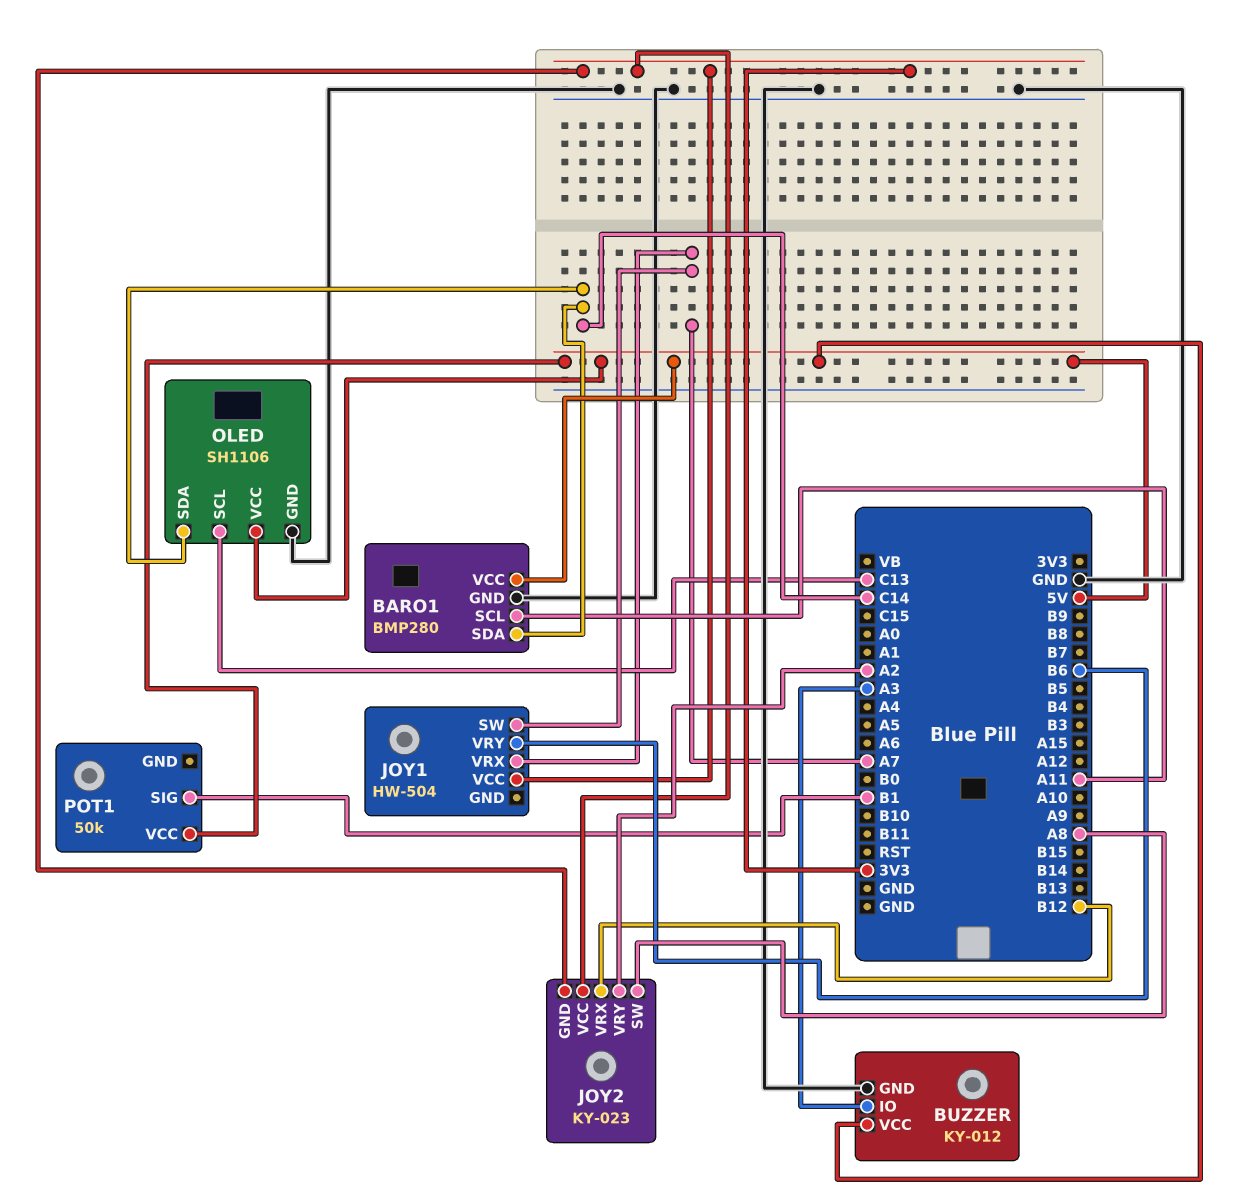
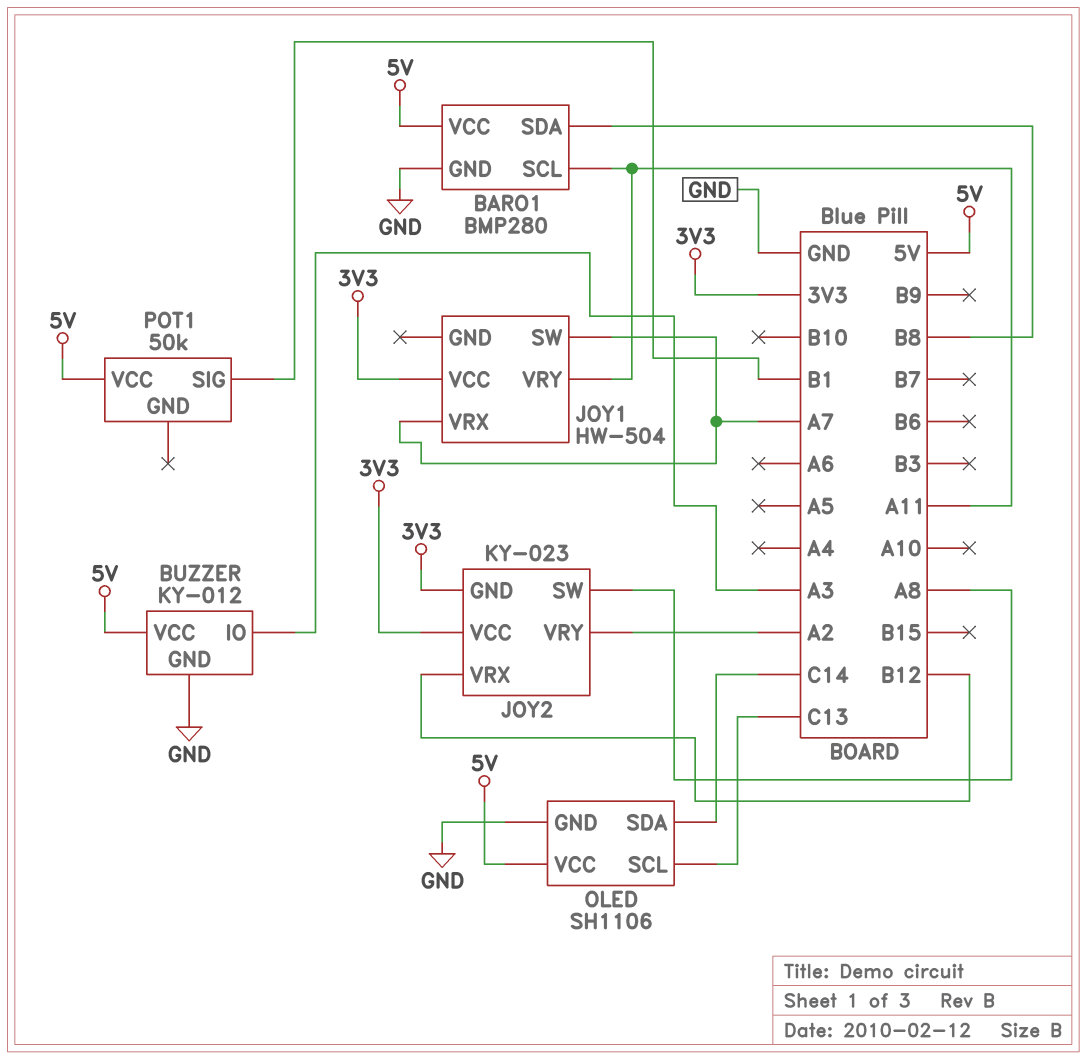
BARO1 pin SDA: C14 -> B8
JOY1 pin VRY: B6 -> A11

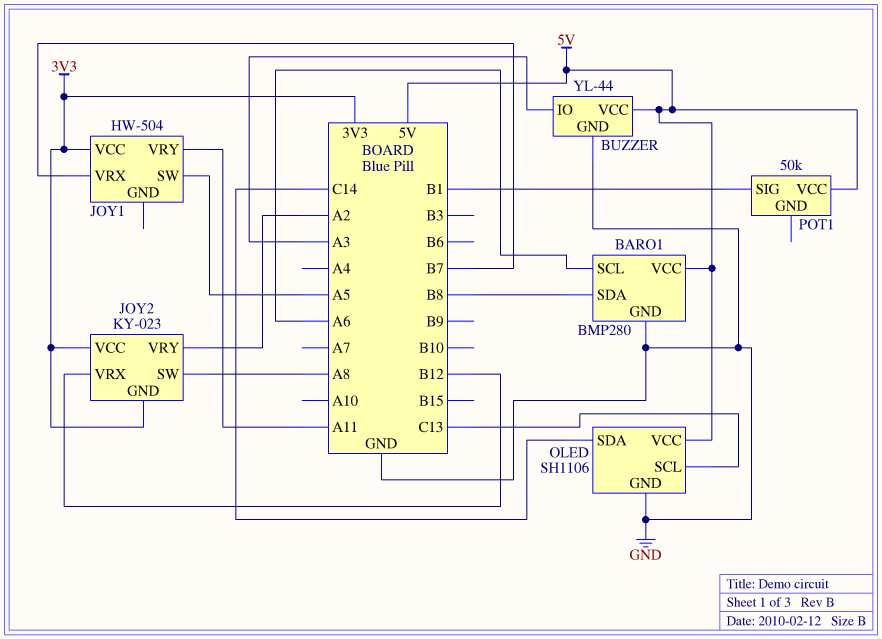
BARO1 pin SCL: A11 -> A6
BUZZER: KY-012 -> YL-44
JOY1 pin SW: A7 -> A5
JOY1 pin VRX: A7 -> B7

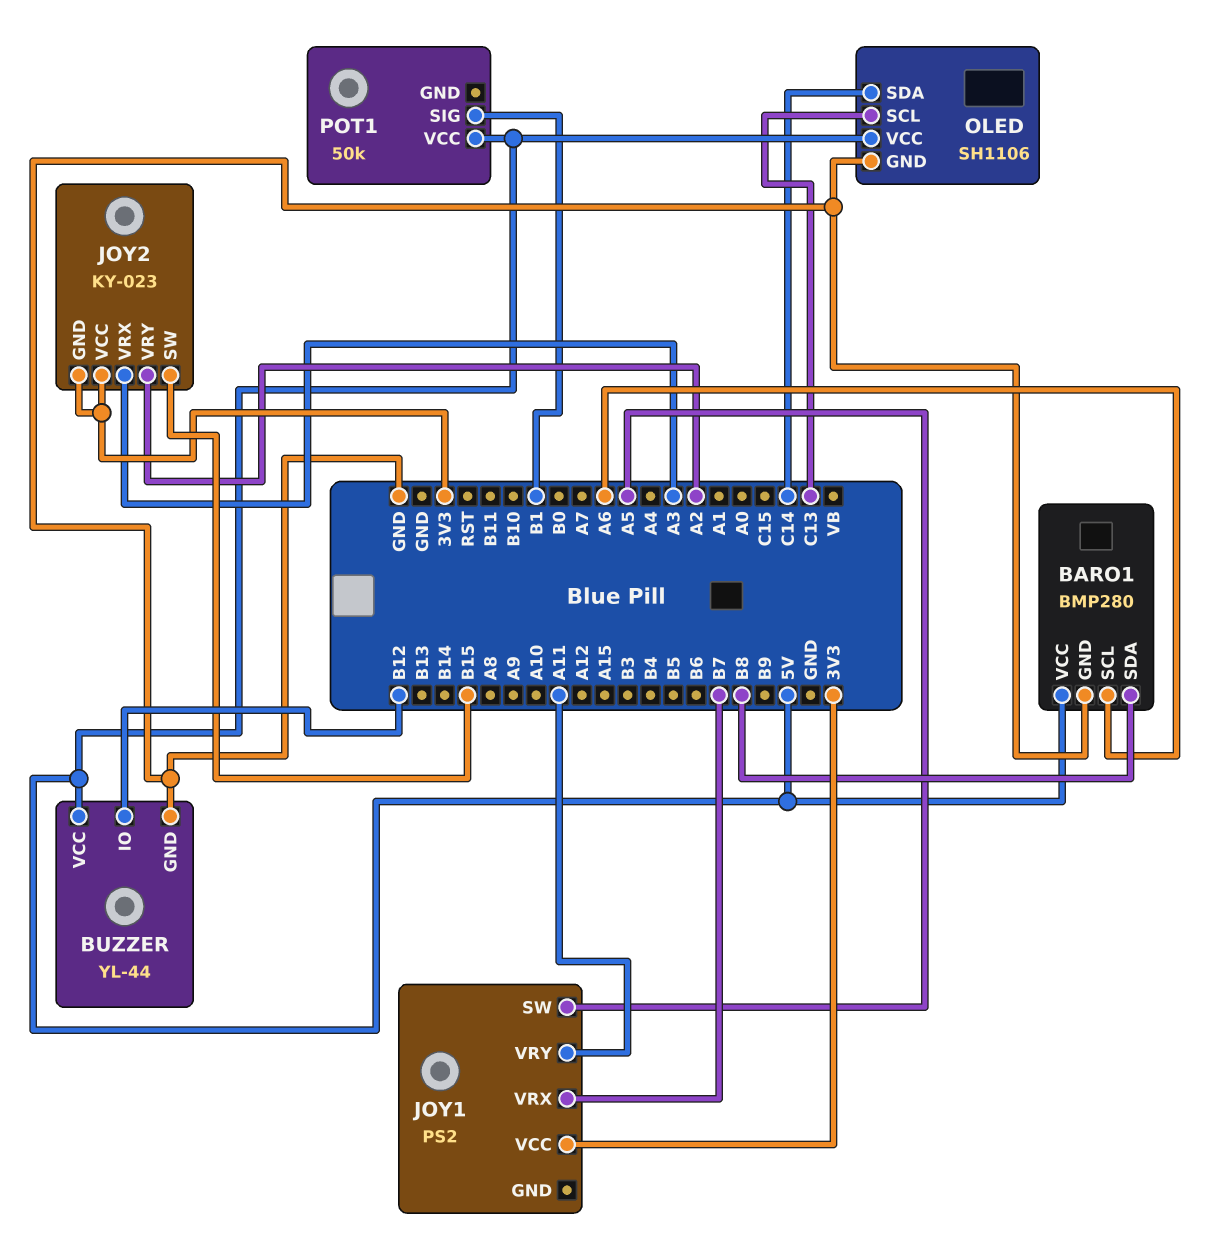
BUZZER pin IO: A3 -> B12
JOY1: HW-504 -> PS2
JOY2 pin SW: A8 -> B15
JOY2 pin VRX: B12 -> A3

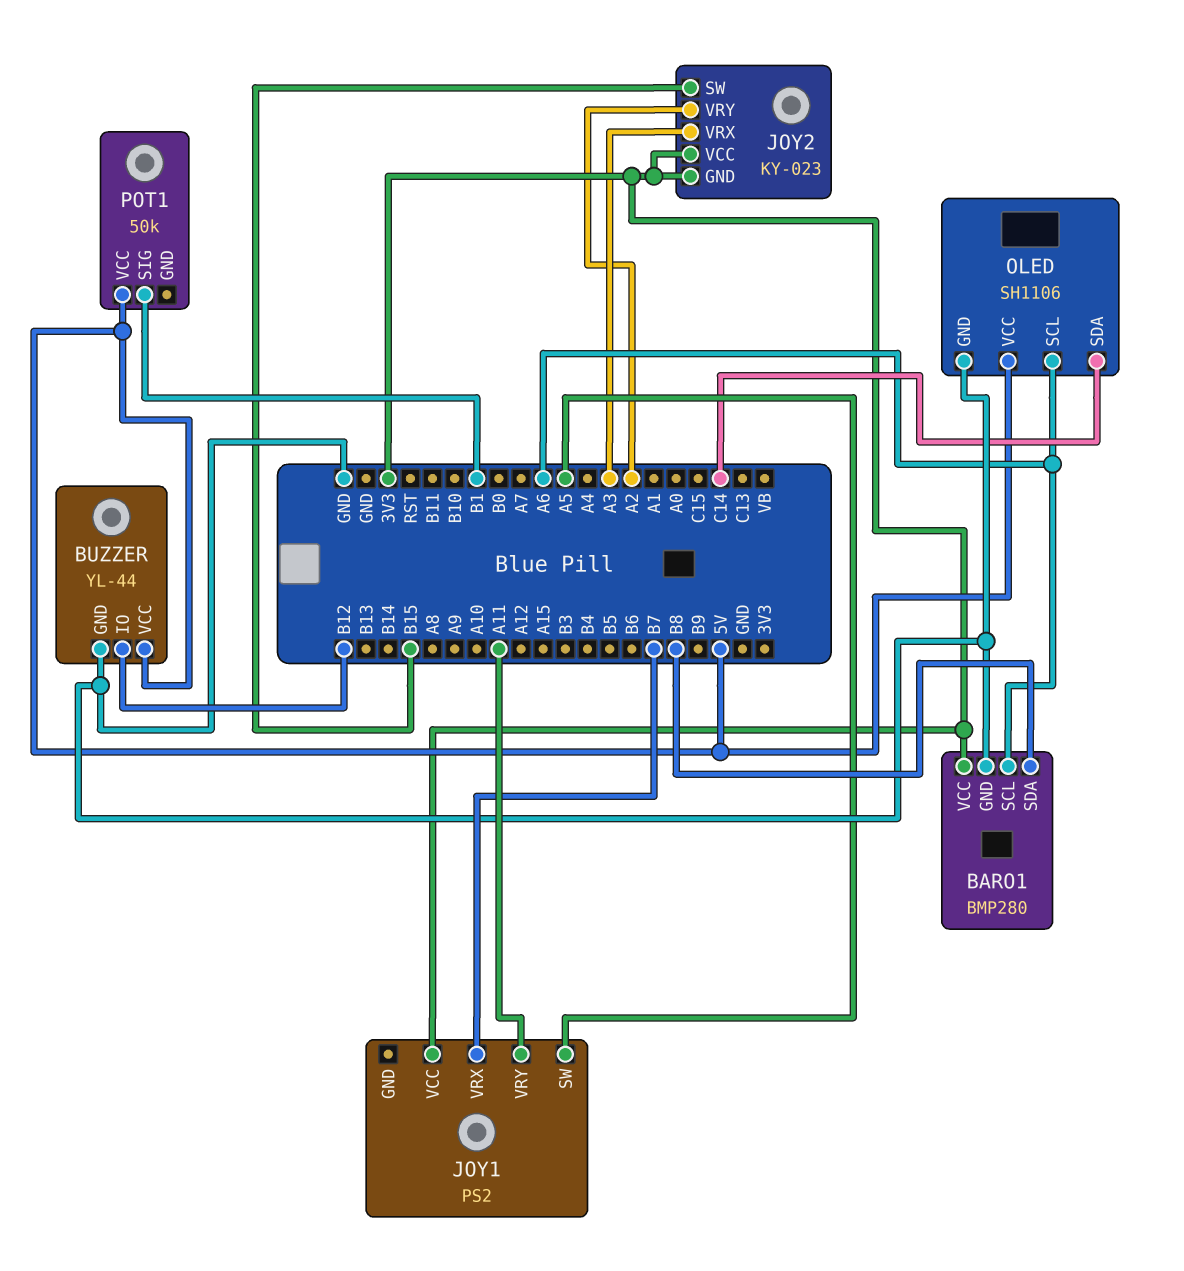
BARO1 pin VCC: 5V -> 3V3
OLED pin SCL: C13 -> A6

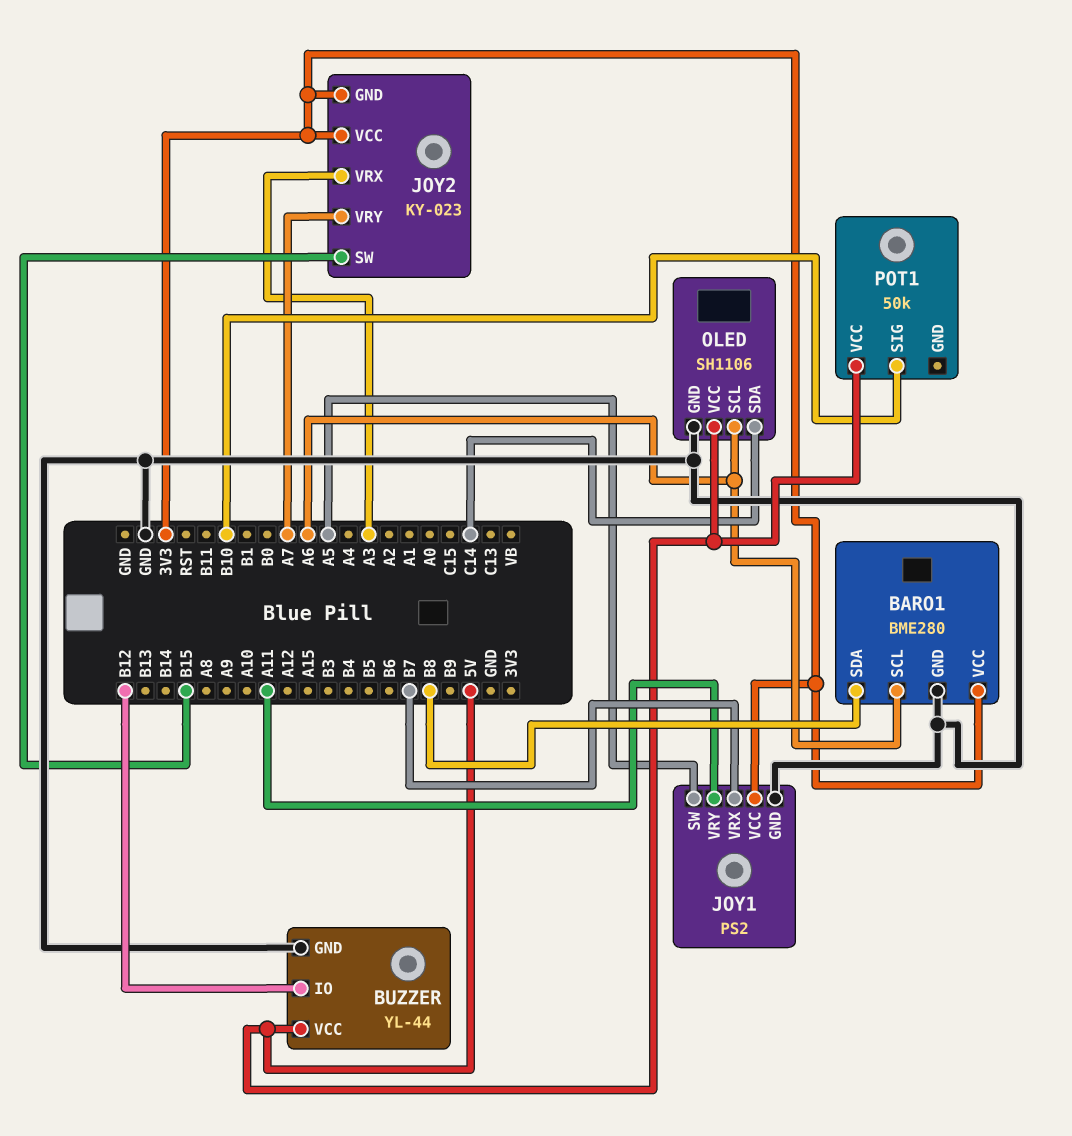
BARO1: BMP280 -> BME280
JOY1 pin GND: none -> GND
JOY2 pin VRY: A2 -> A7
POT1 pin SIG: B1 -> B10

